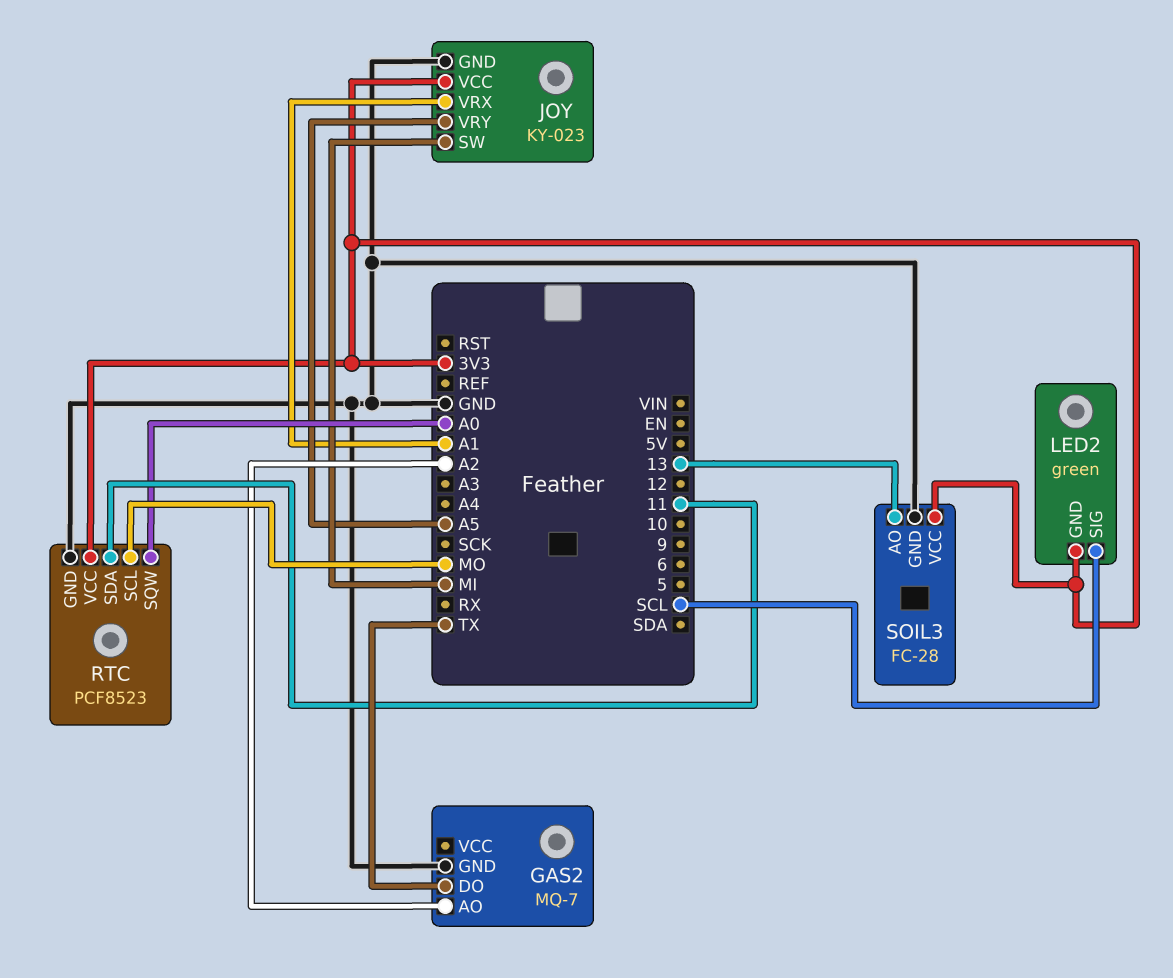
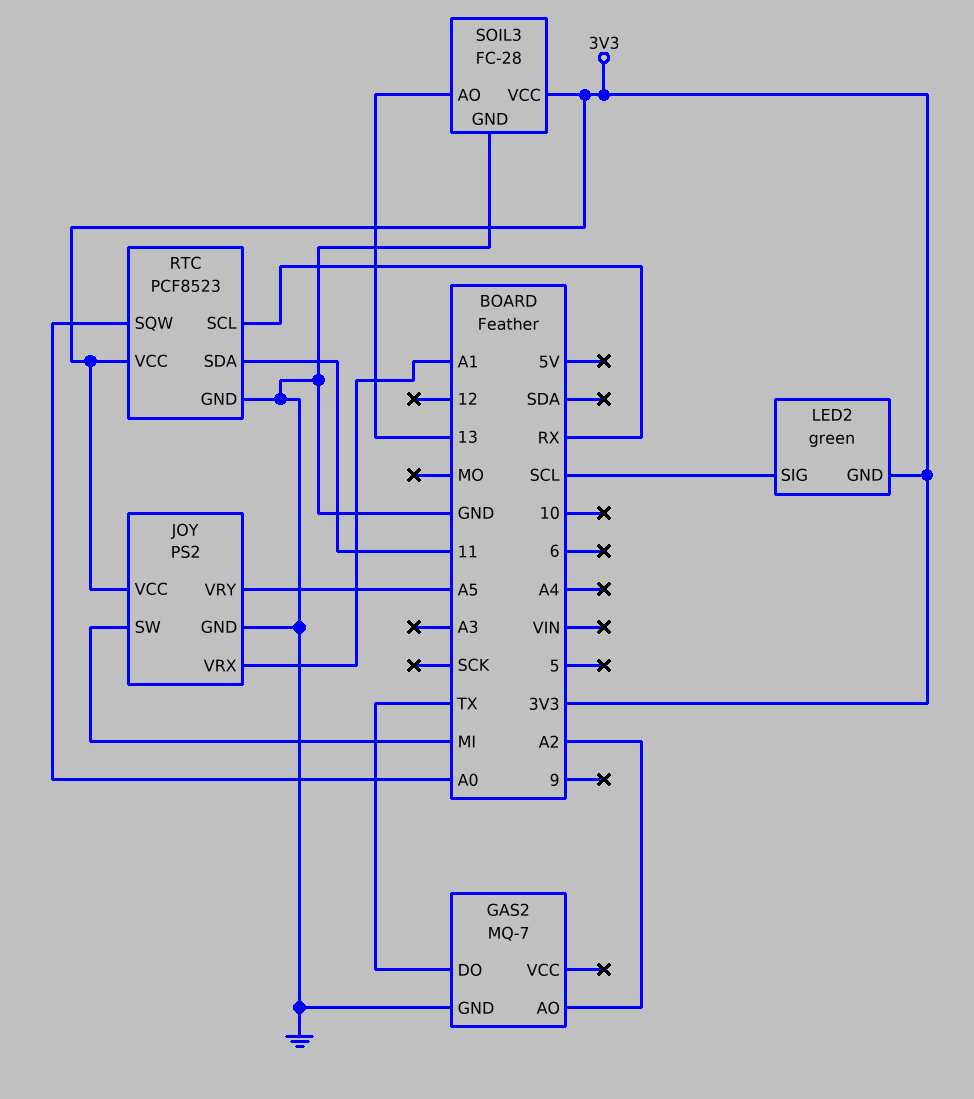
JOY: KY-023 -> PS2
RTC pin SCL: MO -> RX

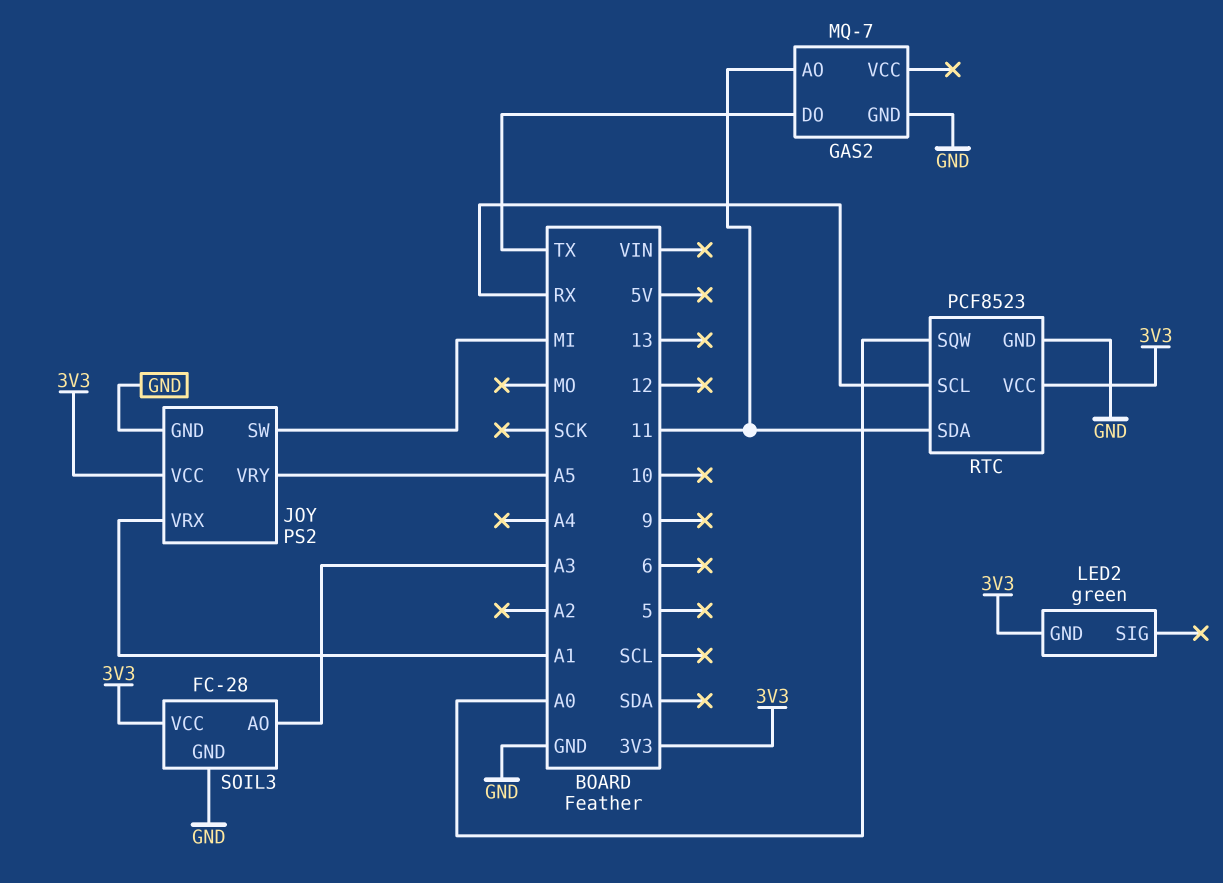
GAS2 pin AO: A2 -> 11
LED2 pin SIG: SCL -> none
SOIL3 pin AO: 13 -> A3

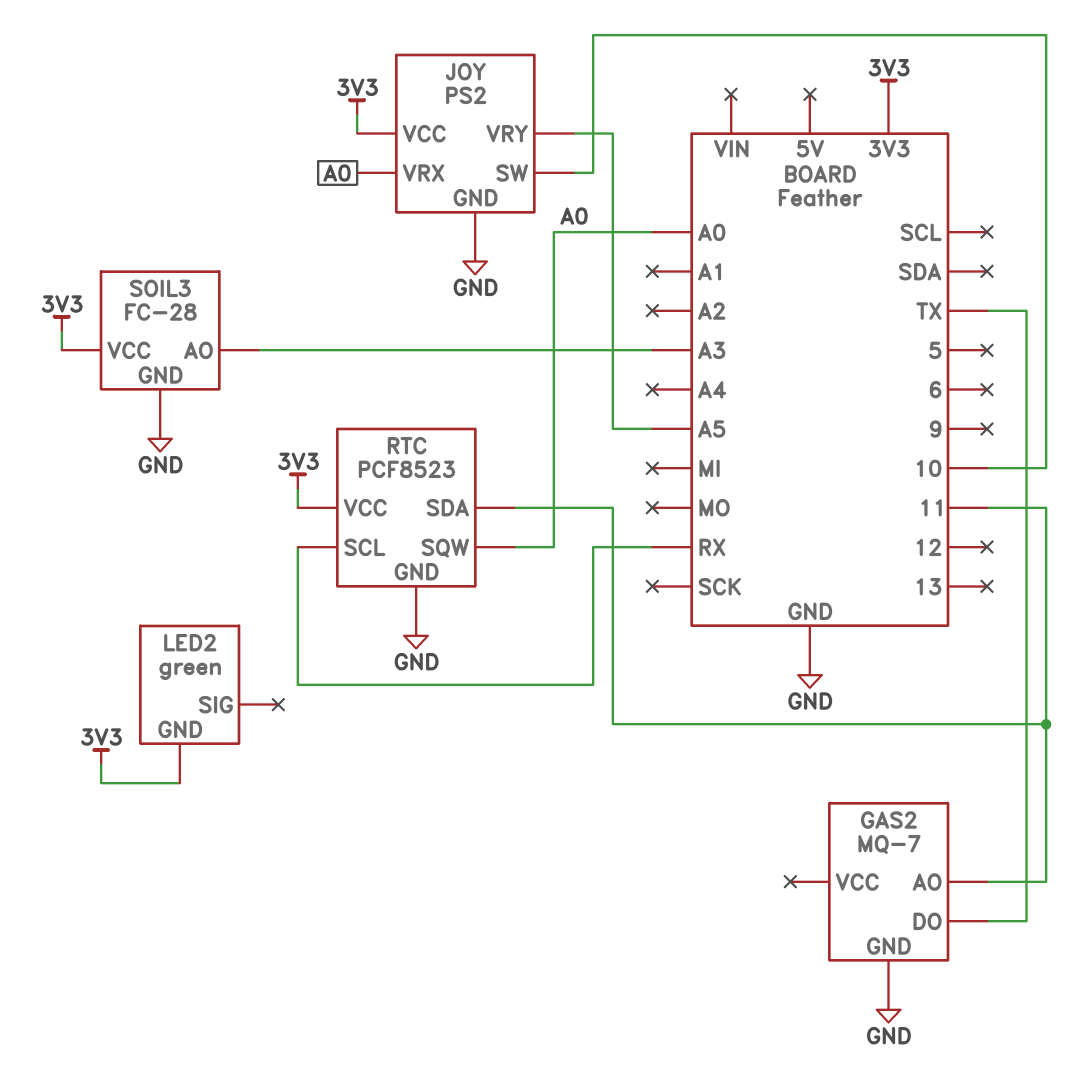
JOY pin SW: MI -> 10
JOY pin VRX: A1 -> A0

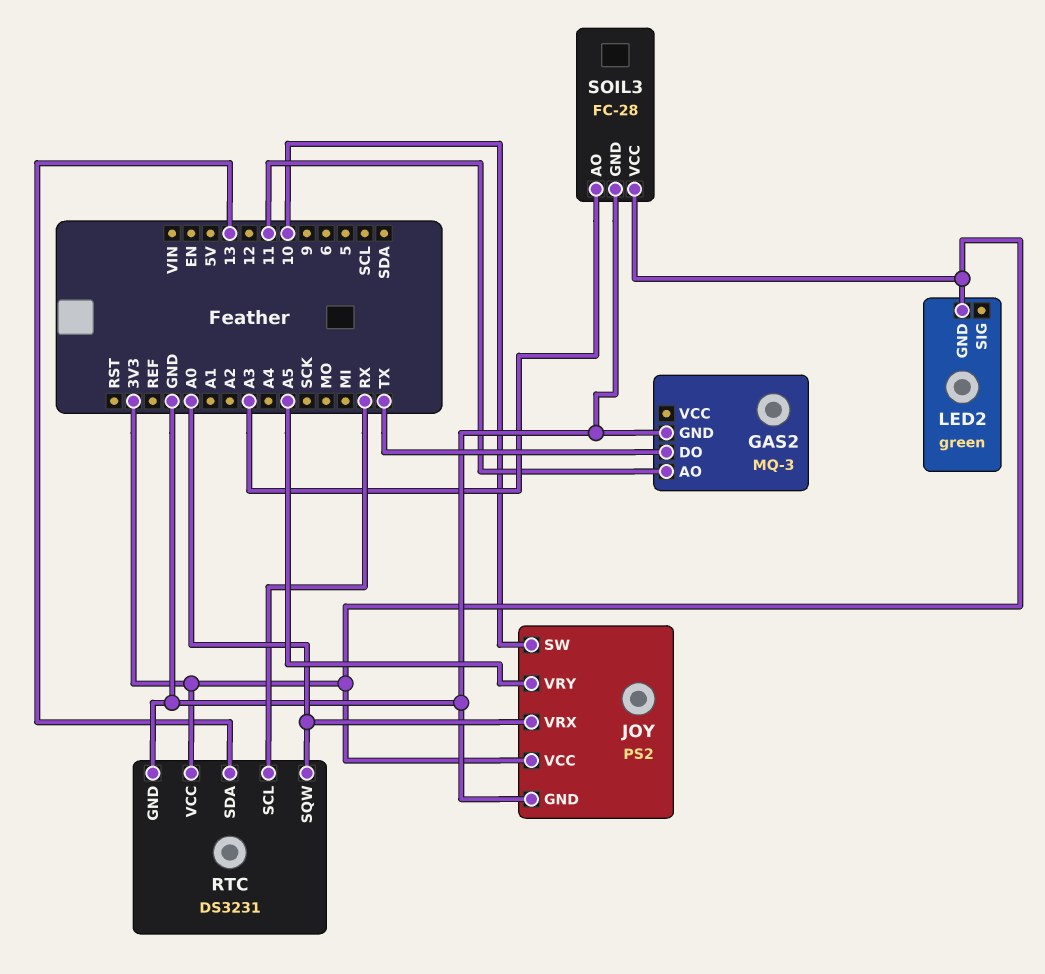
GAS2: MQ-7 -> MQ-3
RTC: PCF8523 -> DS3231
RTC pin SDA: 11 -> 13

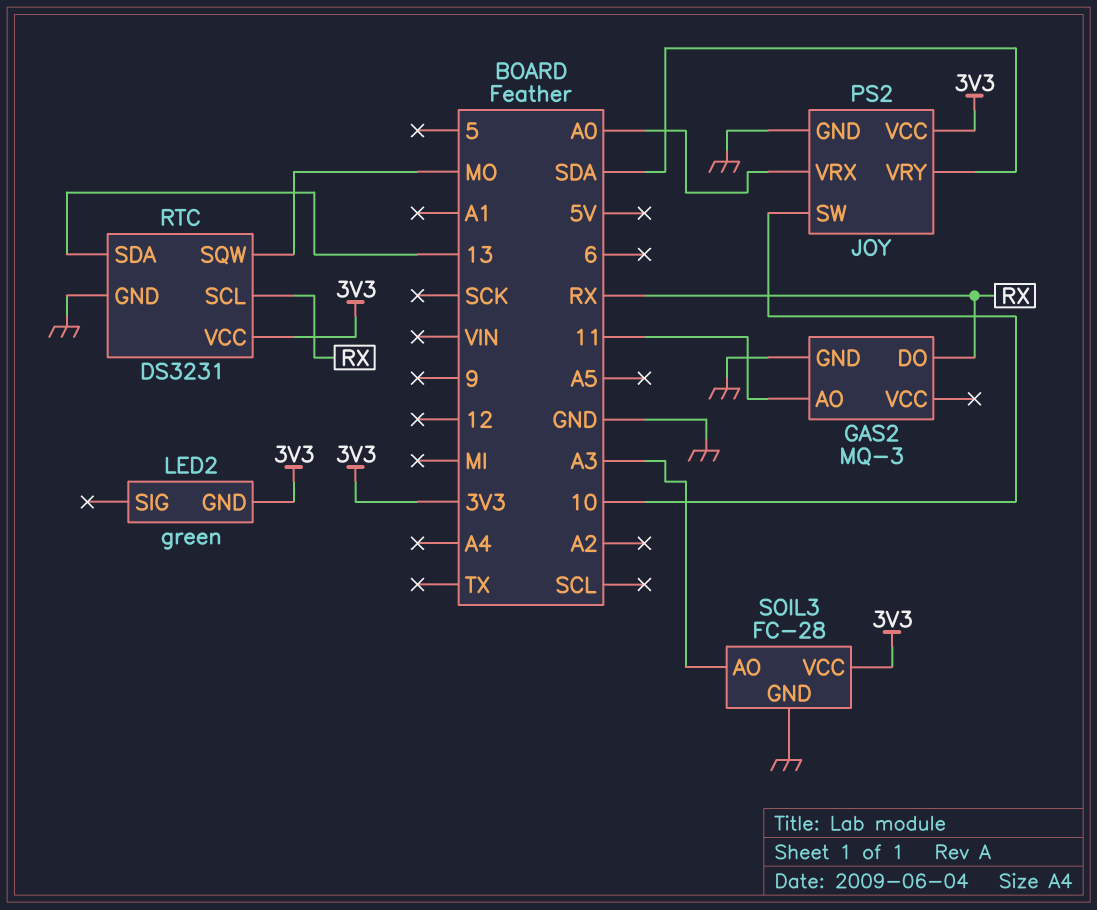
GAS2 pin DO: TX -> RX
JOY pin VRY: A5 -> SDA
RTC pin SQW: A0 -> MO

